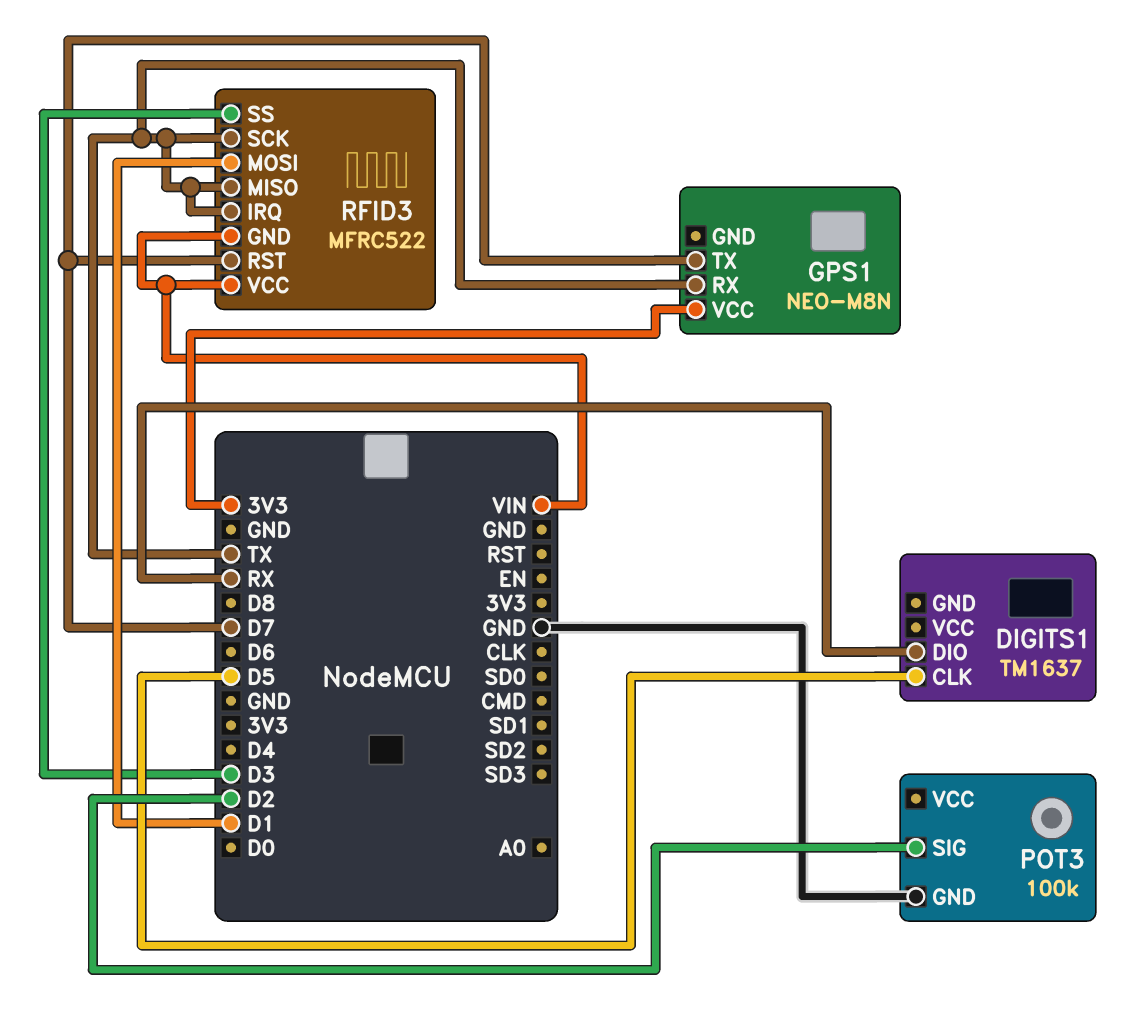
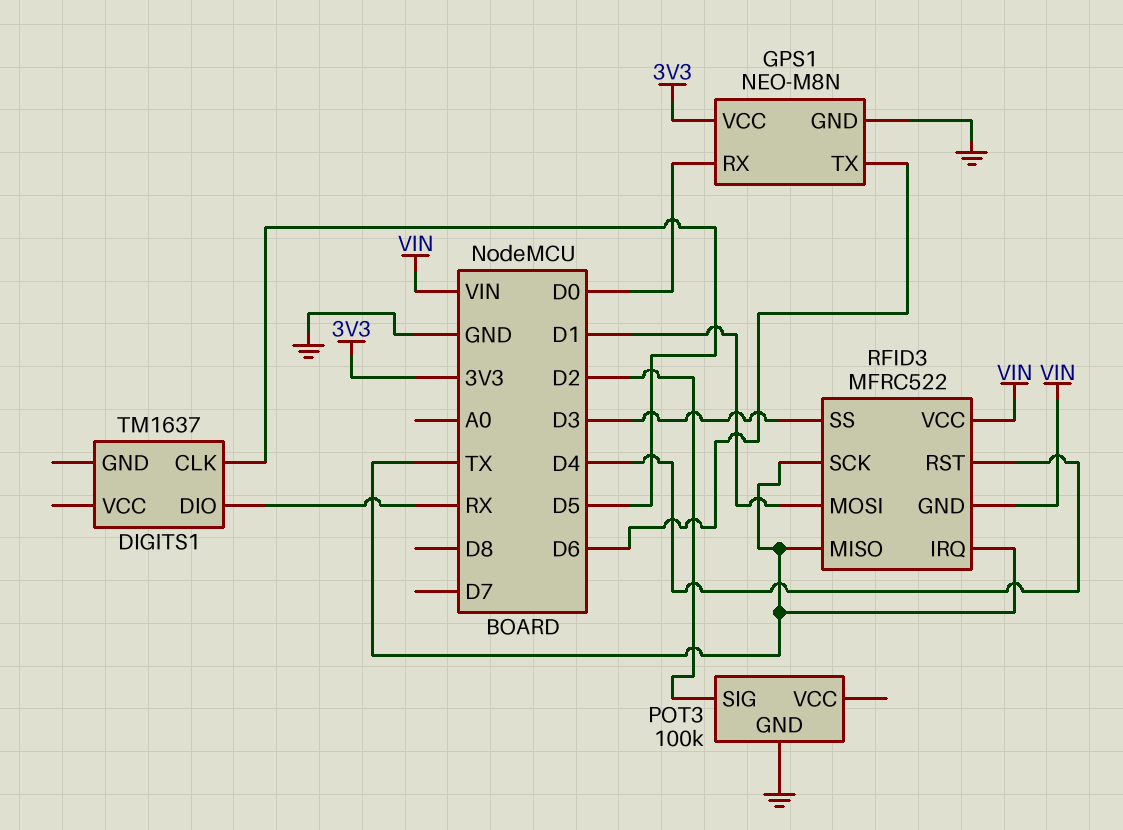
GPS1 pin GND: none -> GND
GPS1 pin RX: TX -> D0
GPS1 pin TX: D7 -> D6
RFID3 pin RST: D7 -> D4

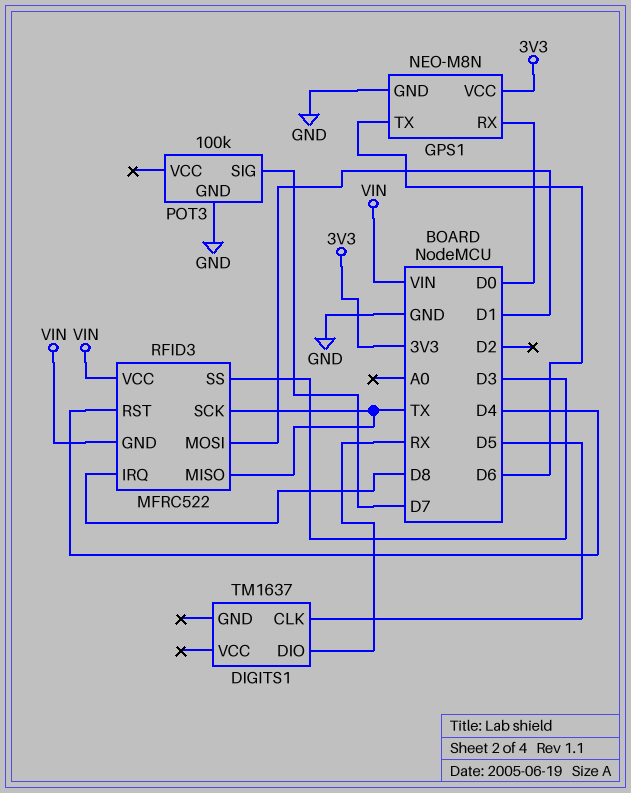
POT3 pin SIG: D2 -> D7
RFID3 pin IRQ: TX -> D8

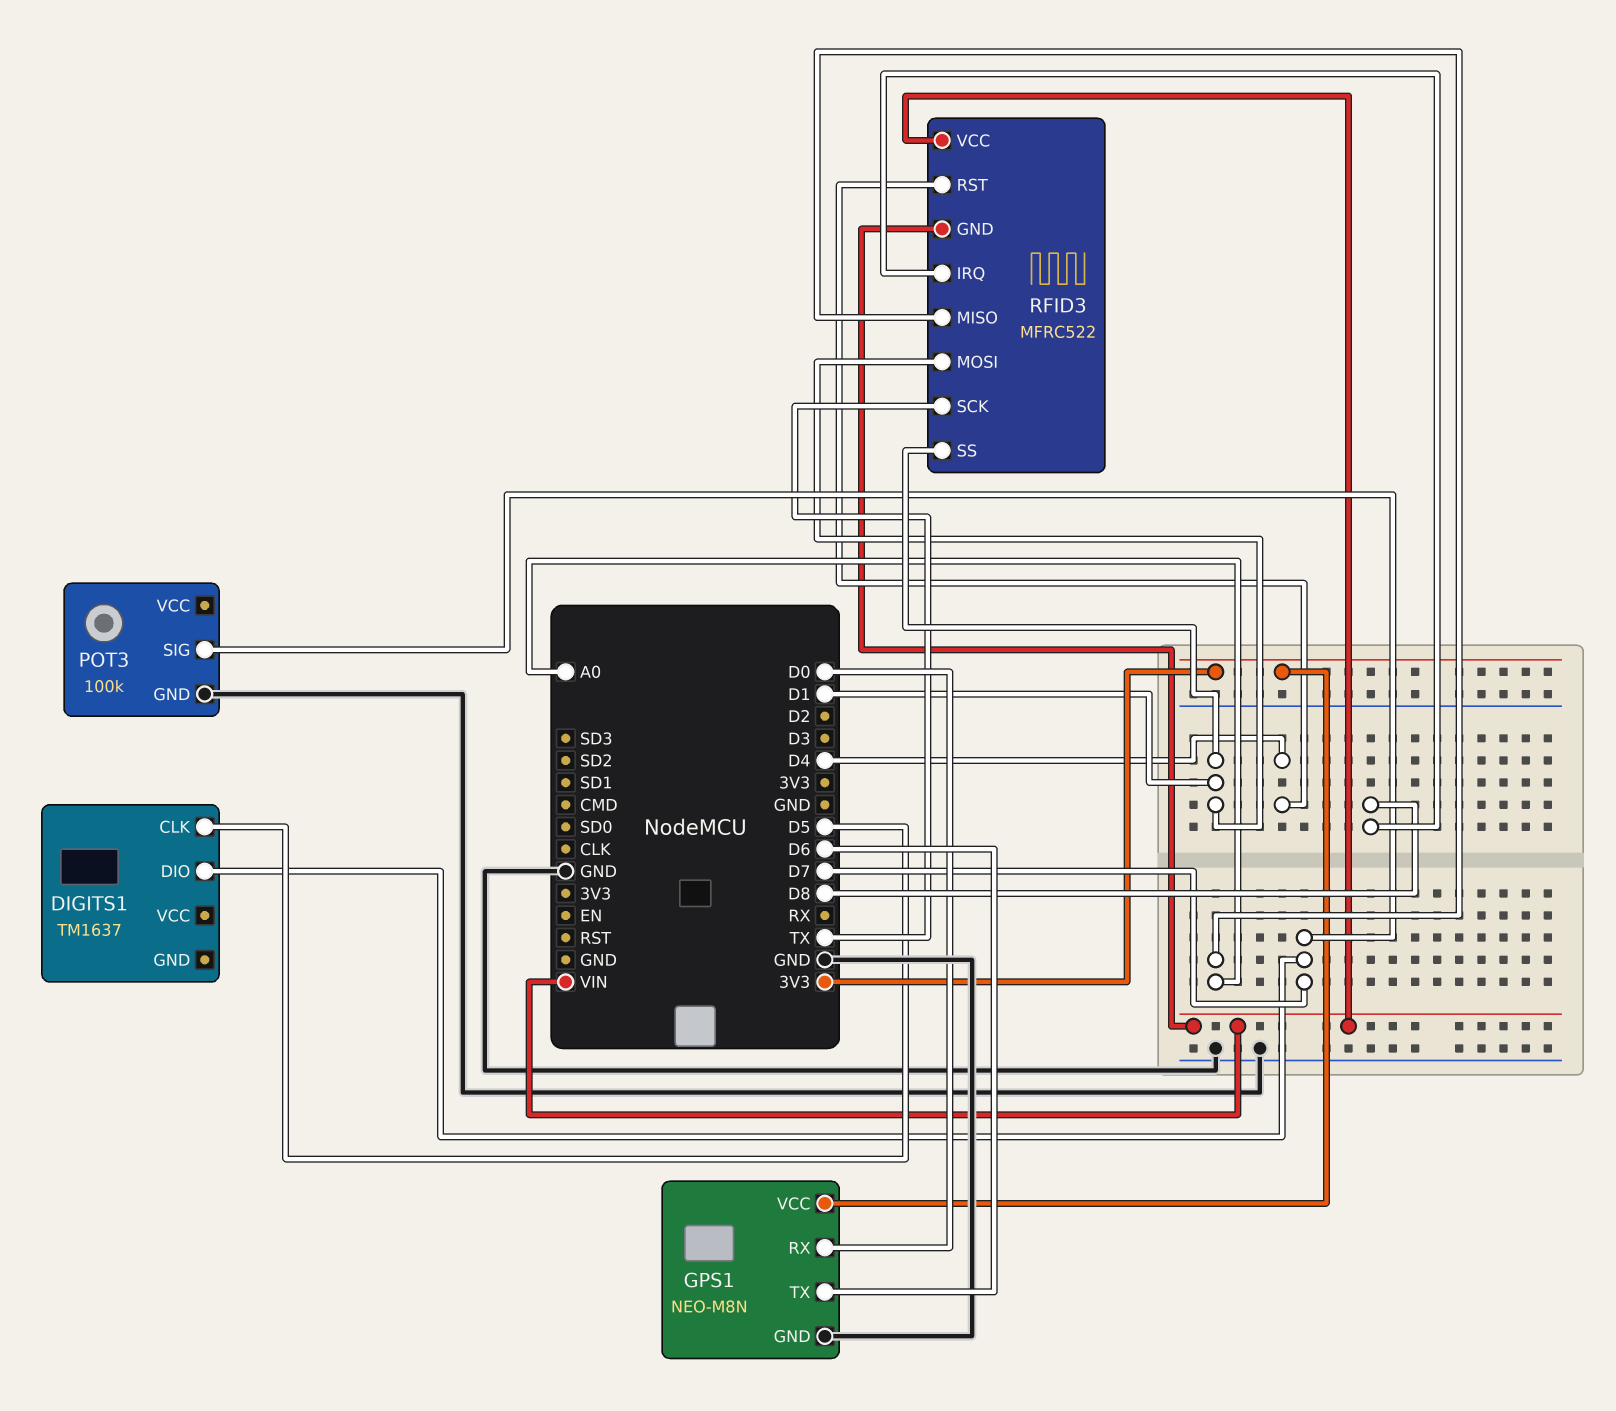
DIGITS1 pin DIO: RX -> D7
RFID3 pin MISO: TX -> A0
RFID3 pin SS: D3 -> D1

